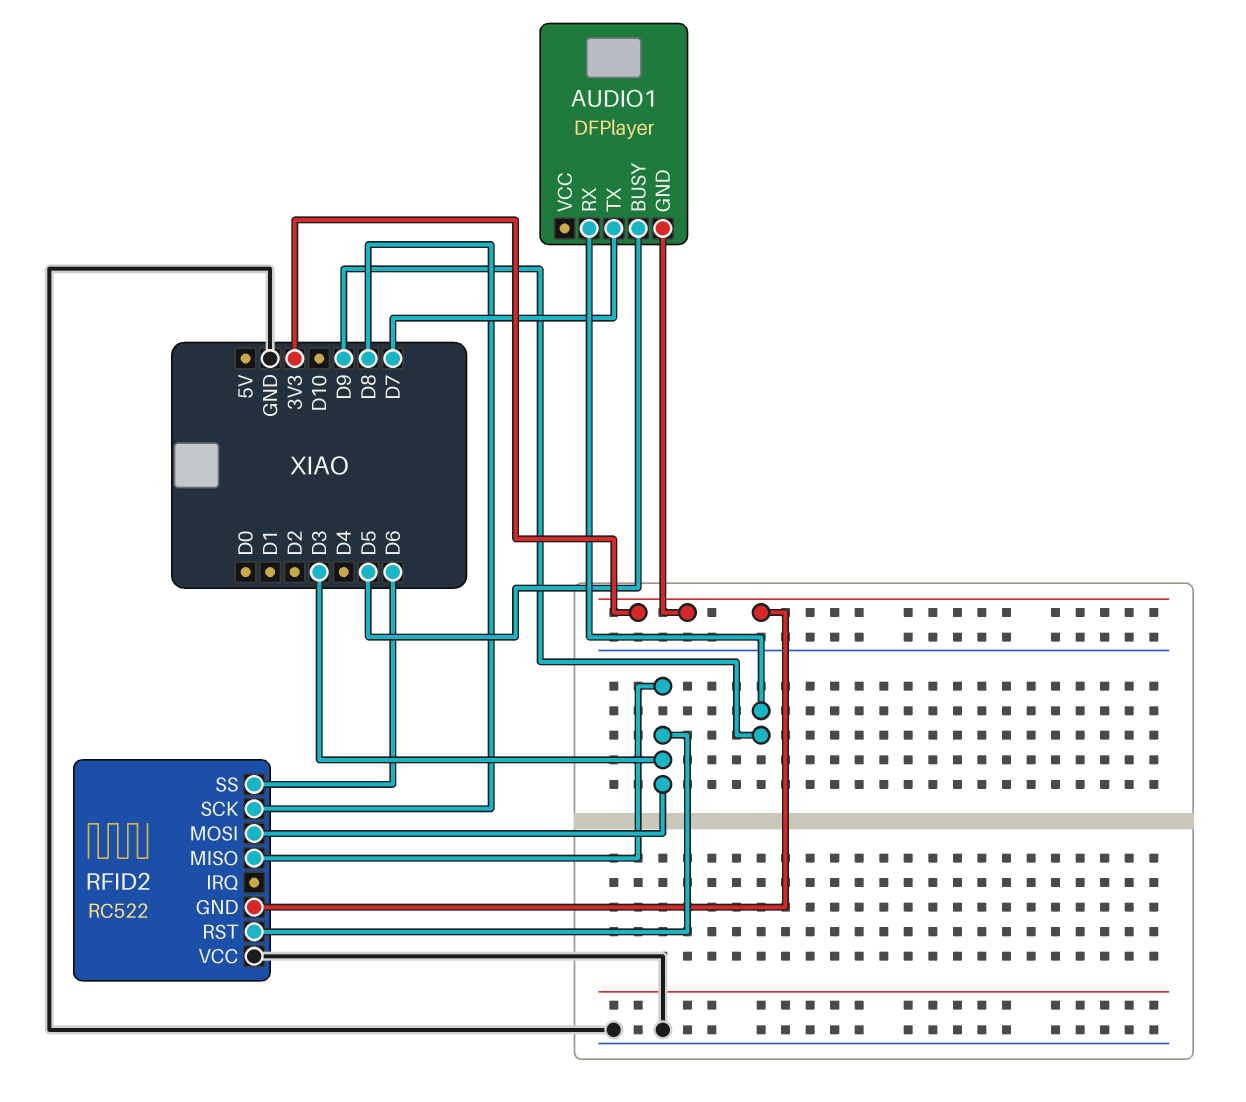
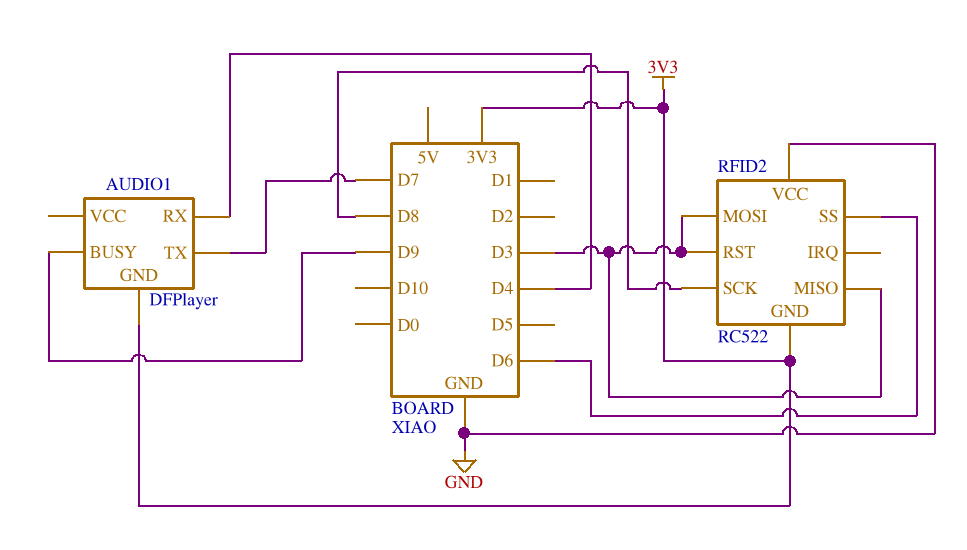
AUDIO1 pin BUSY: D5 -> D9
AUDIO1 pin RX: D9 -> D4

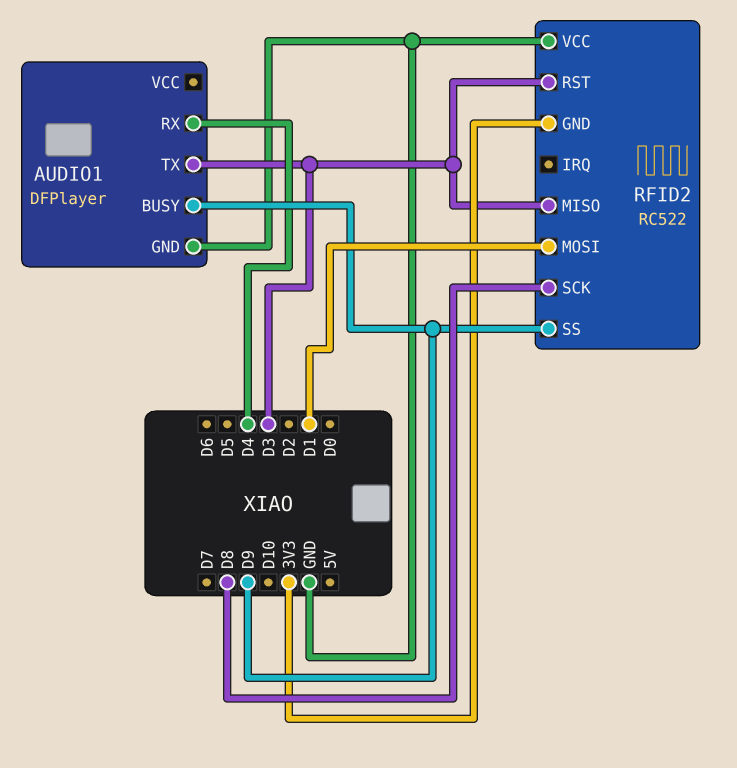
AUDIO1 pin GND: 3V3 -> GND
AUDIO1 pin TX: D7 -> D3
RFID2 pin MOSI: D3 -> D1
RFID2 pin SS: D6 -> D9

